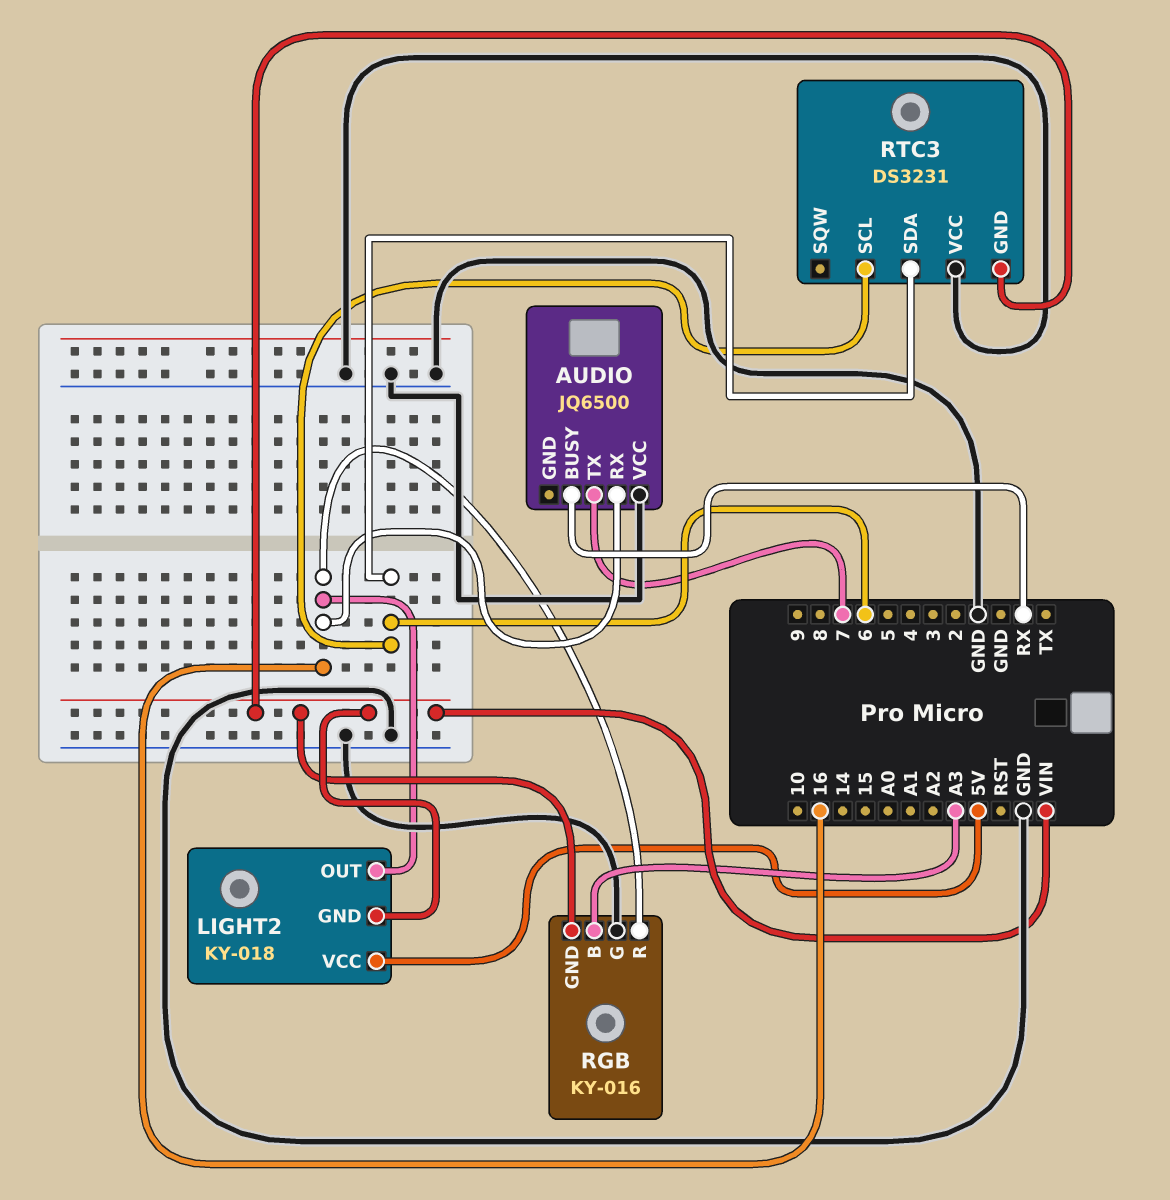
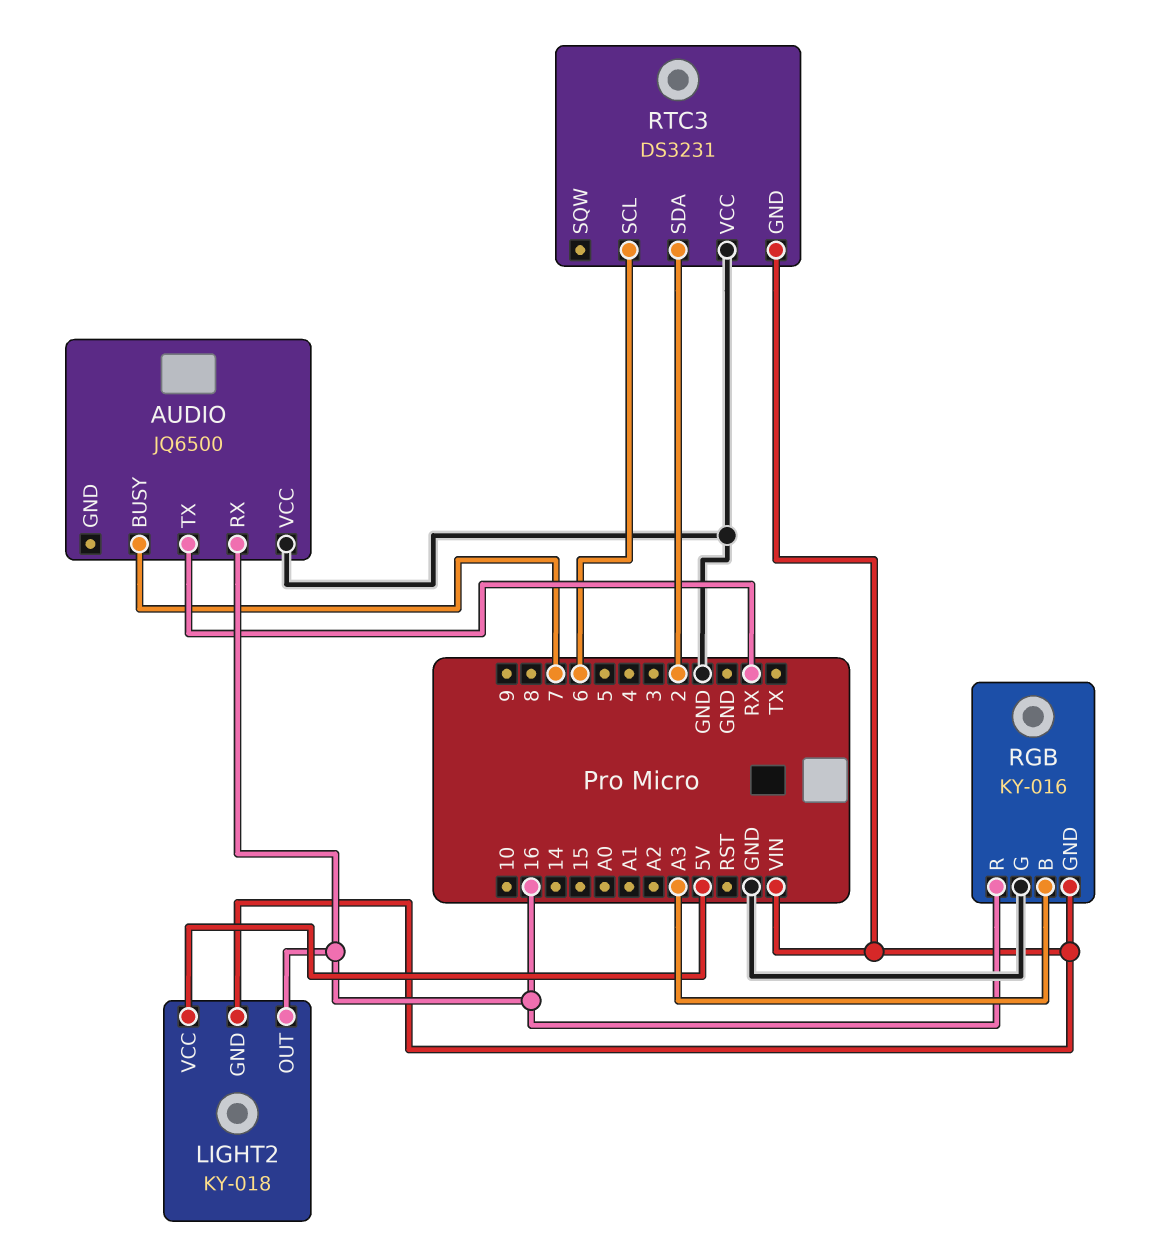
AUDIO pin BUSY: RX -> 7
AUDIO pin TX: 7 -> RX
RTC3 pin SDA: 6 -> 2

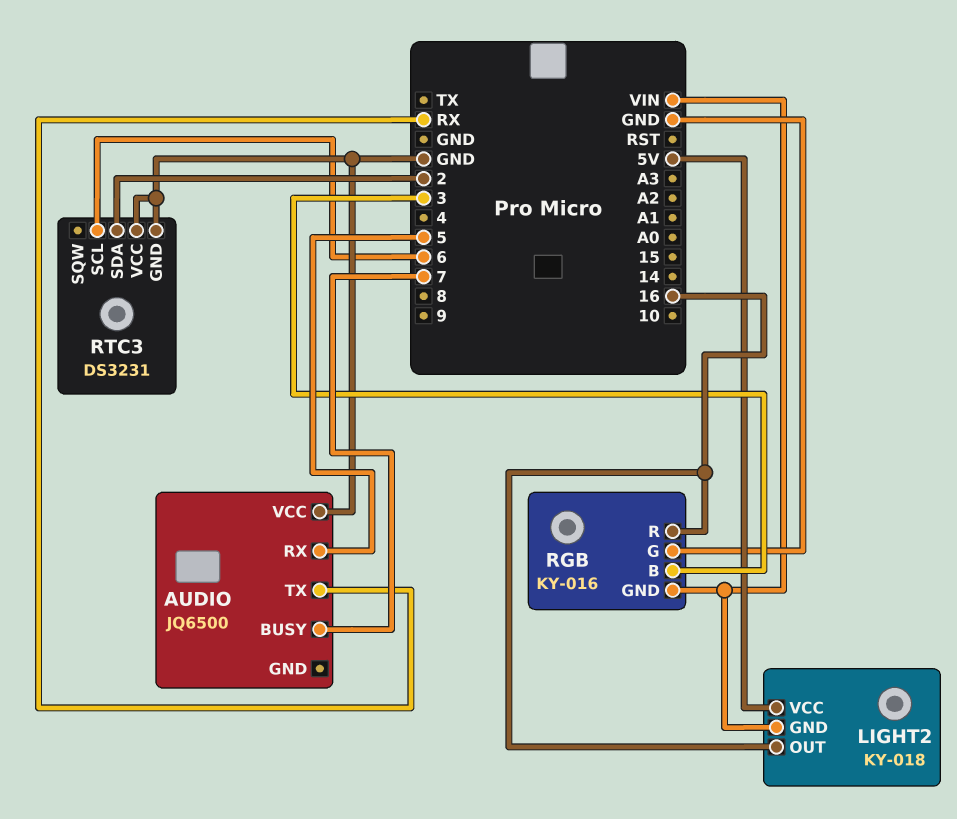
AUDIO pin RX: 16 -> 5
RGB pin B: A3 -> 3
RTC3 pin GND: VIN -> GND

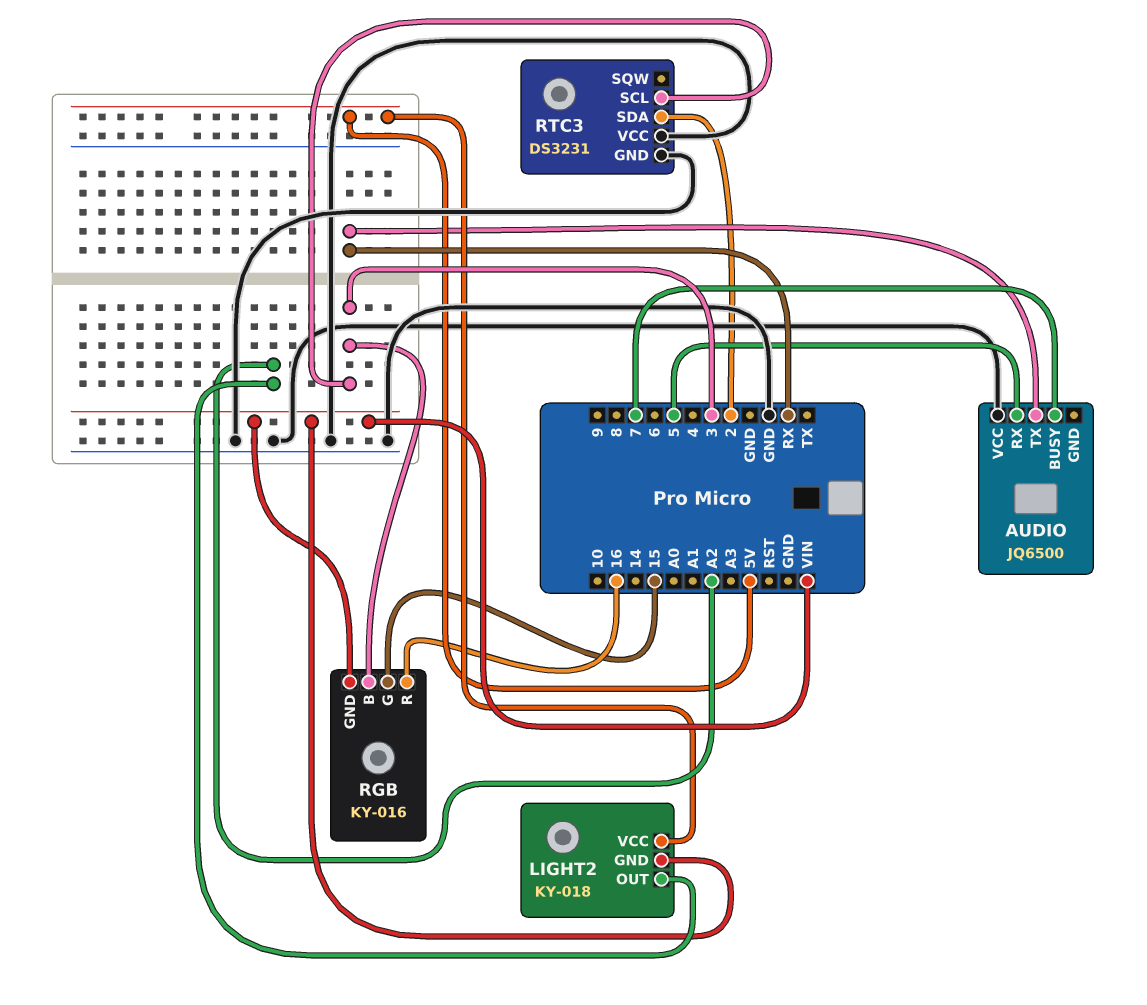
LIGHT2 pin OUT: 16 -> A2
RGB pin G: GND -> 15
RTC3 pin SCL: 6 -> 3

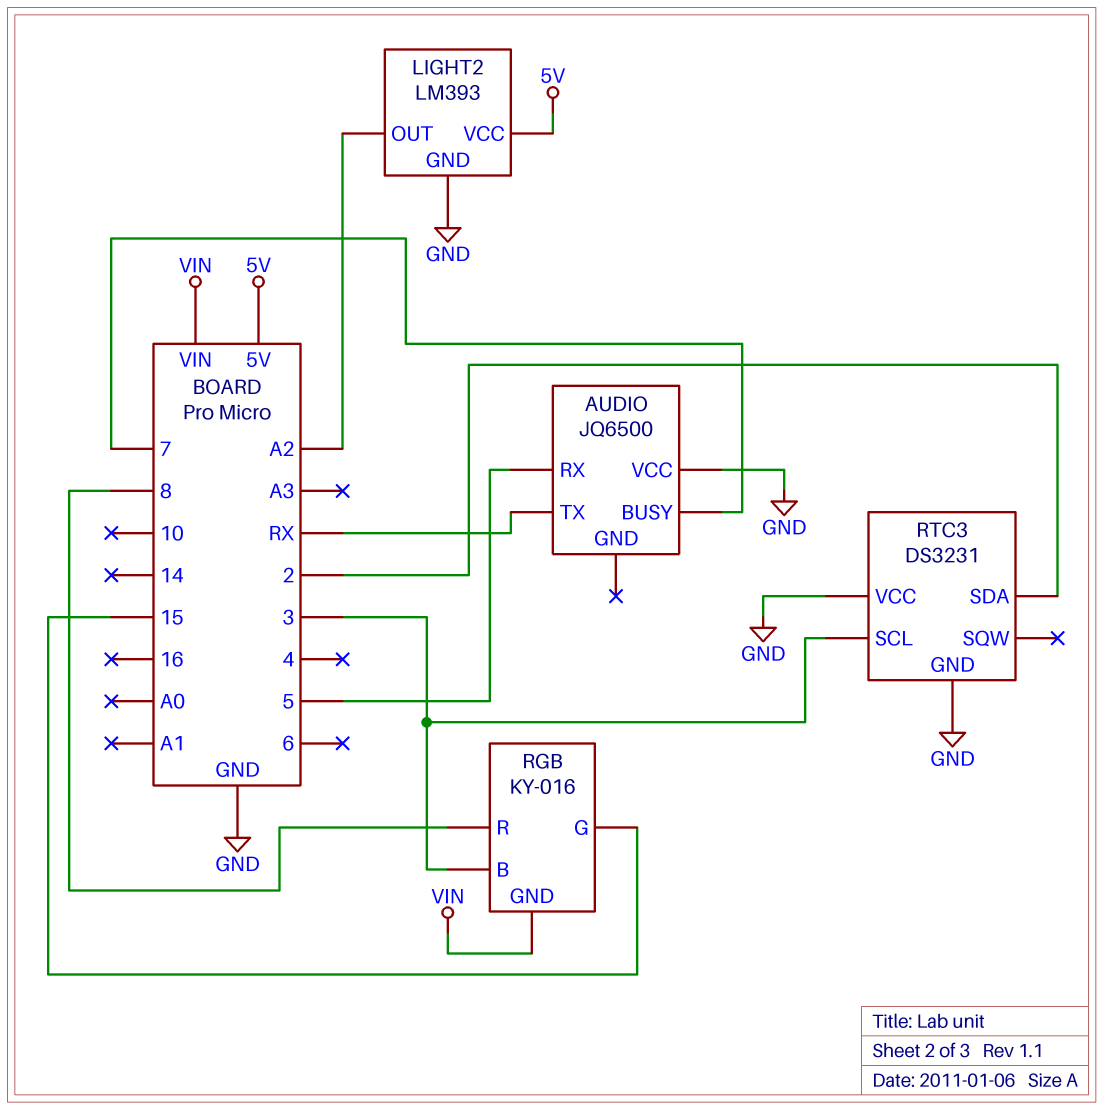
LIGHT2: KY-018 -> LM393
LIGHT2 pin GND: VIN -> GND
RGB pin R: 16 -> 8

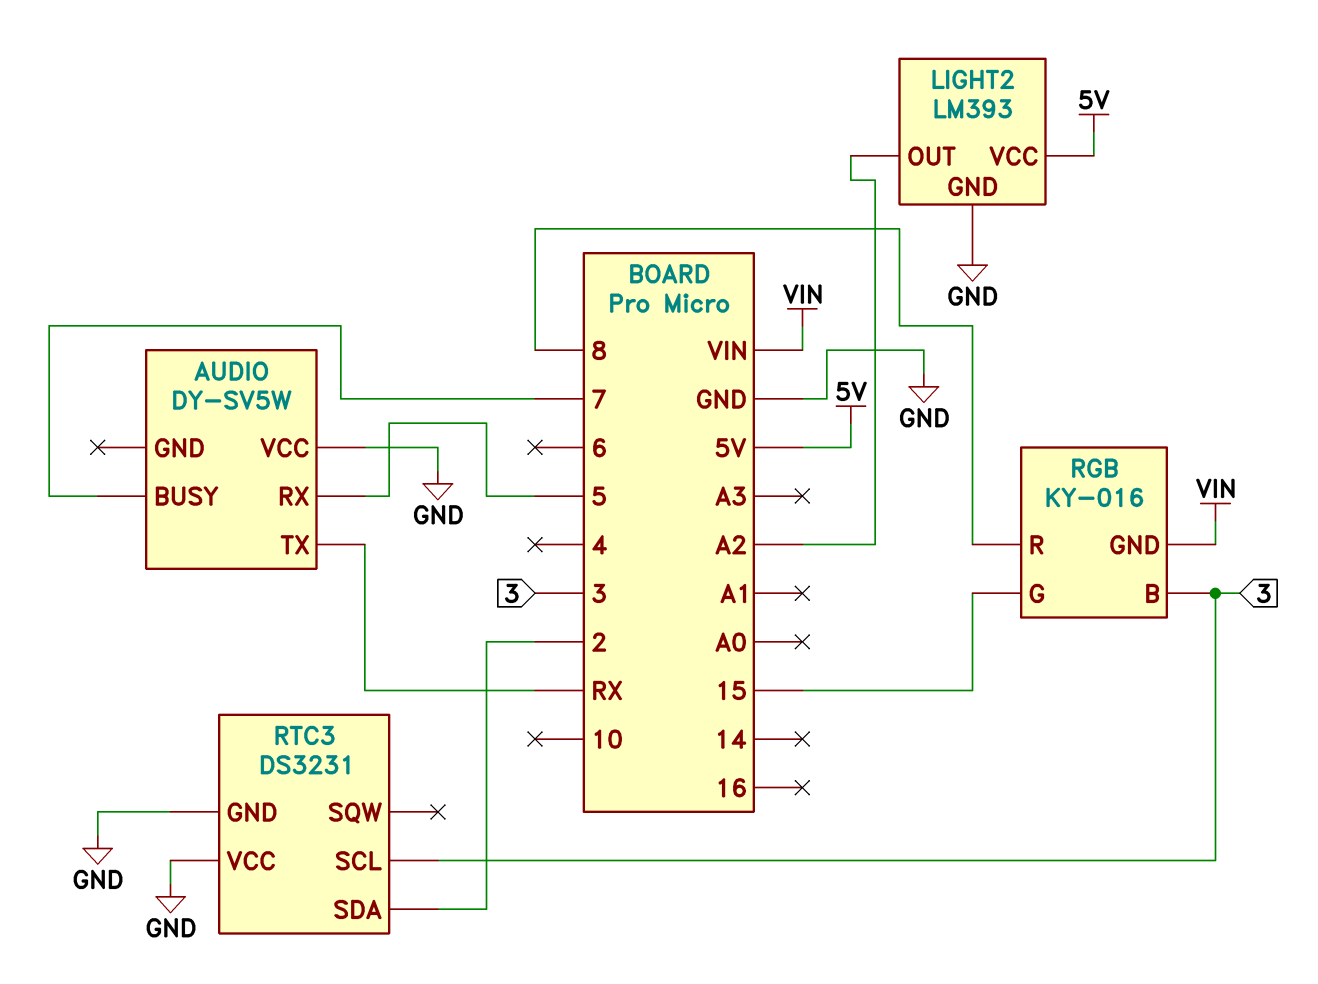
AUDIO: JQ6500 -> DY-SV5W

